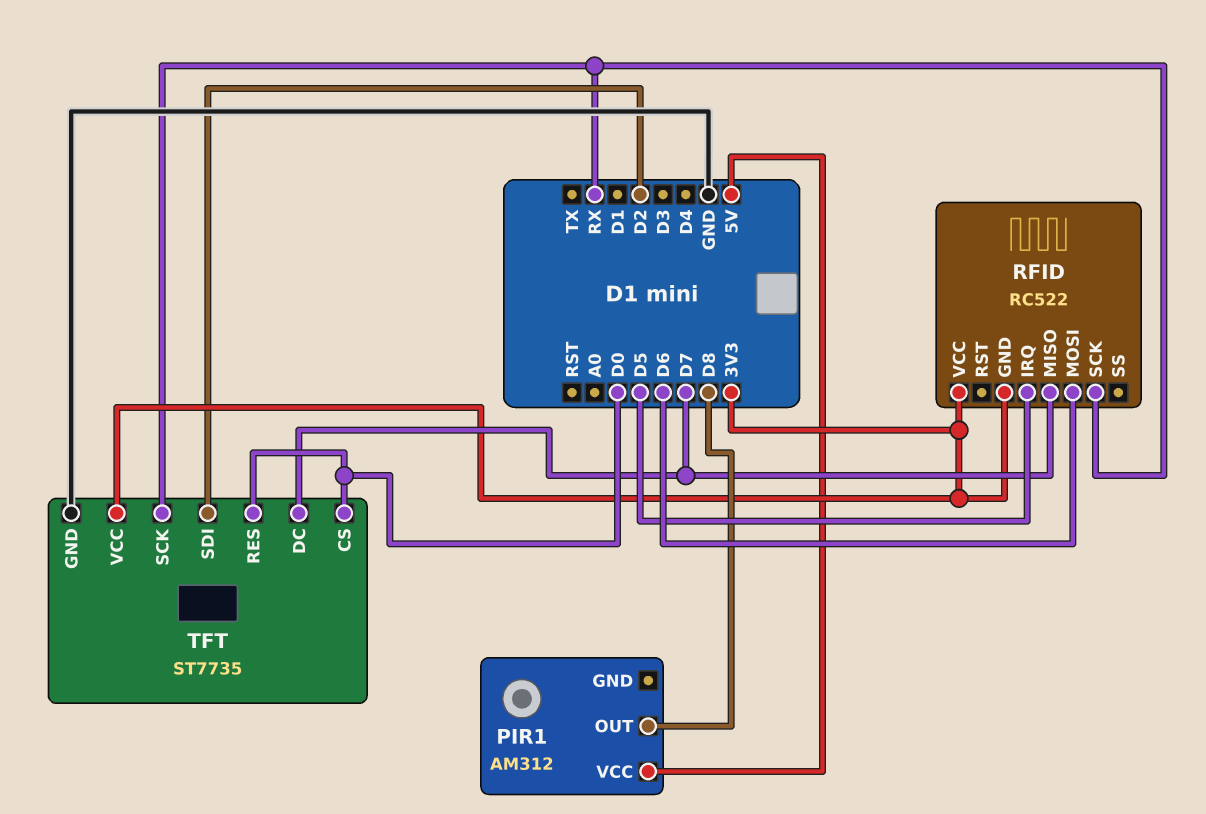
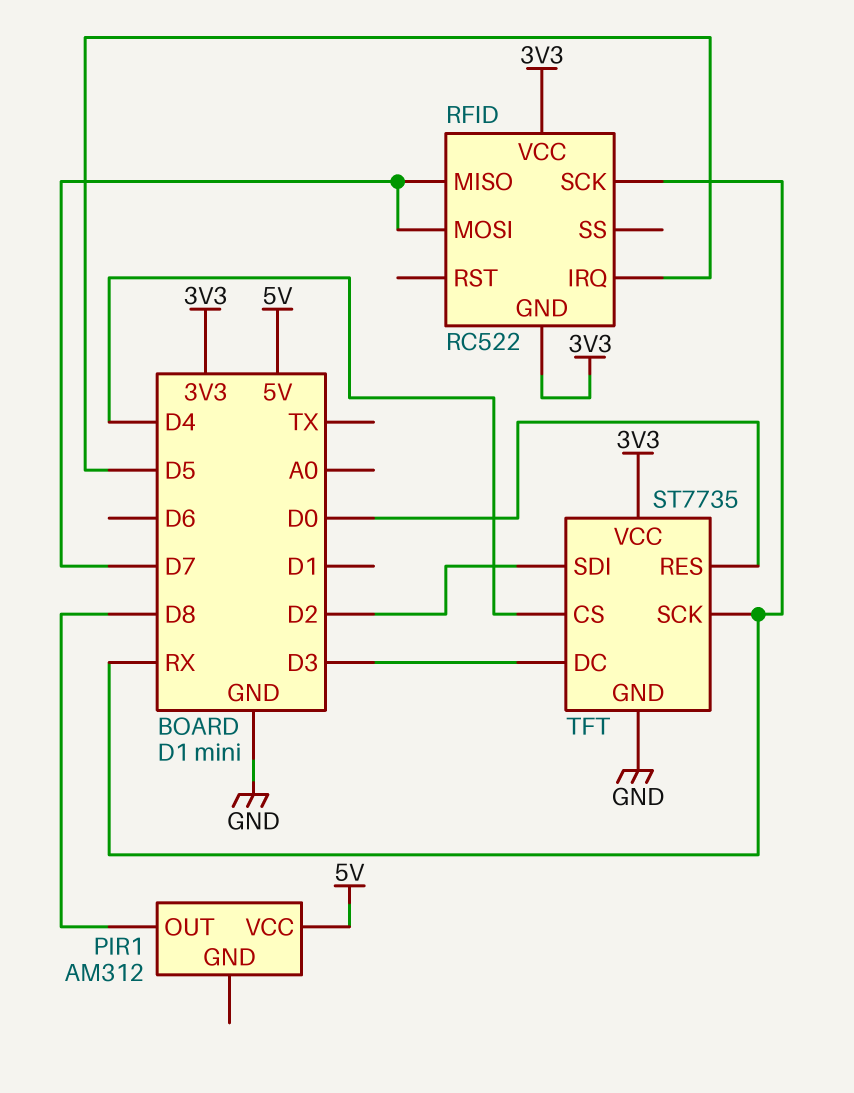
RFID pin MOSI: D6 -> D7
TFT pin CS: D0 -> D4
TFT pin DC: D7 -> D3

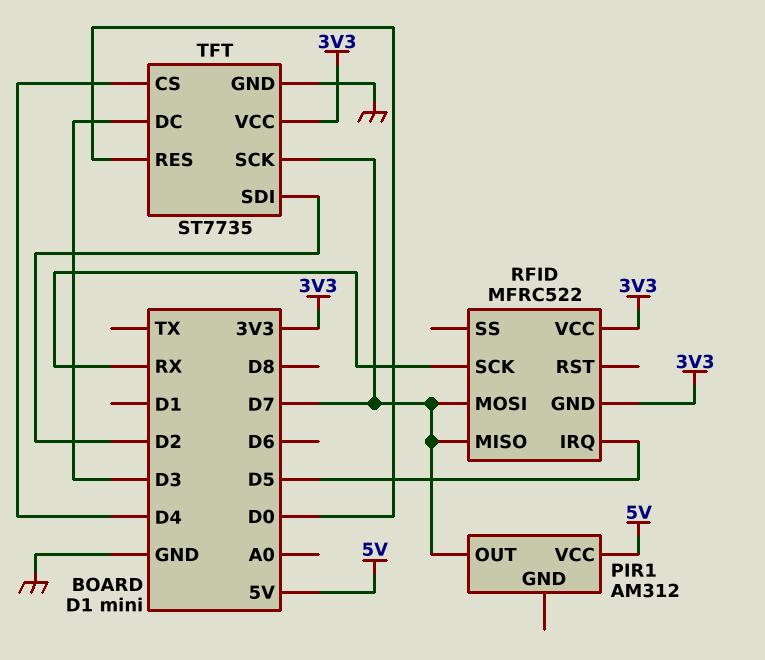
PIR1 pin OUT: D8 -> D7
RFID: RC522 -> MFRC522
TFT pin SCK: RX -> D7

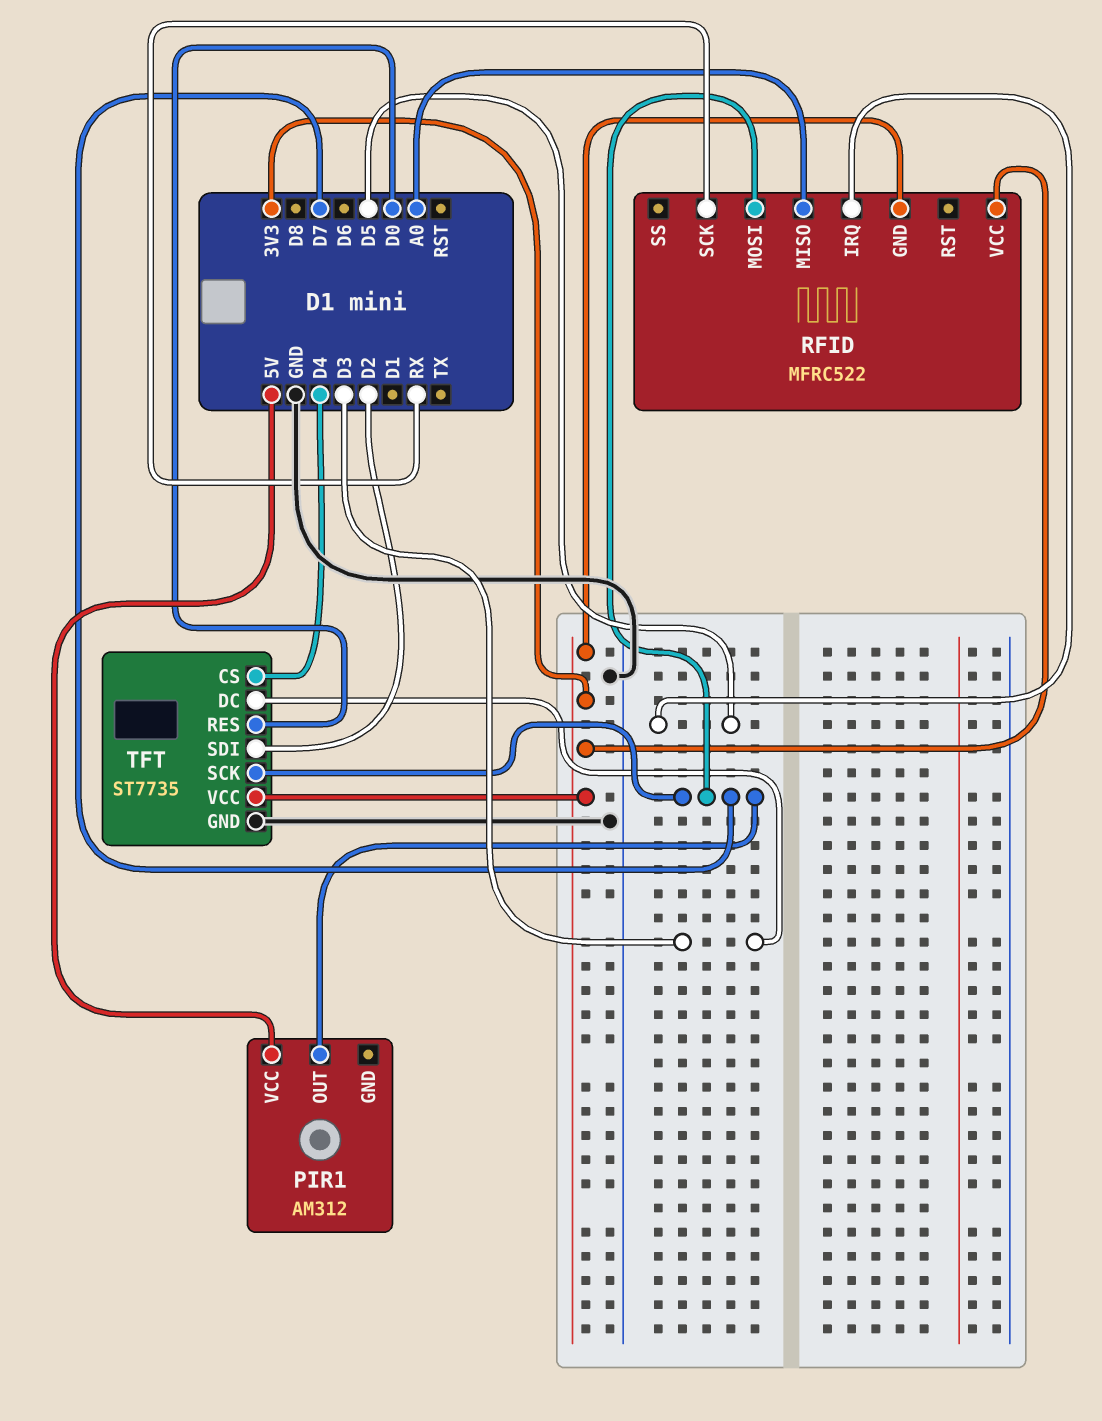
RFID pin MISO: D7 -> A0

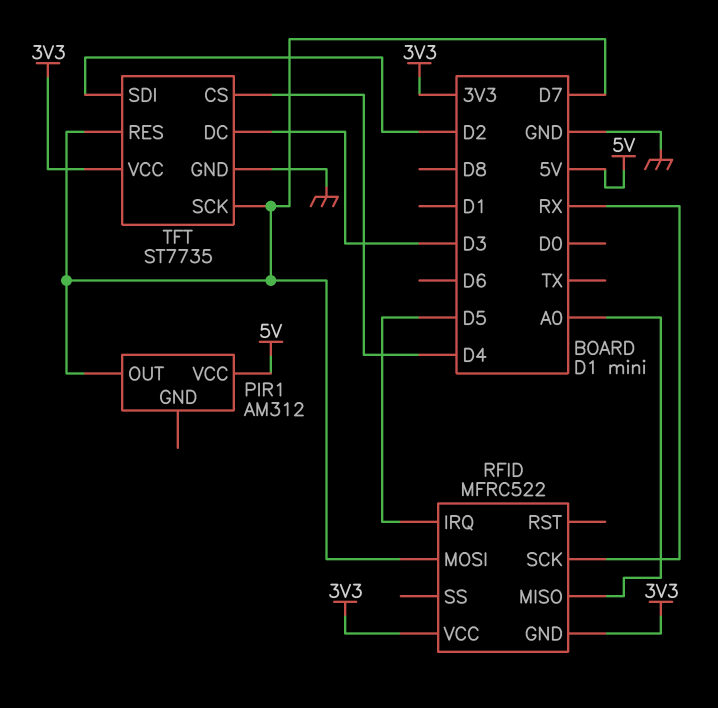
TFT pin RES: D0 -> D7

